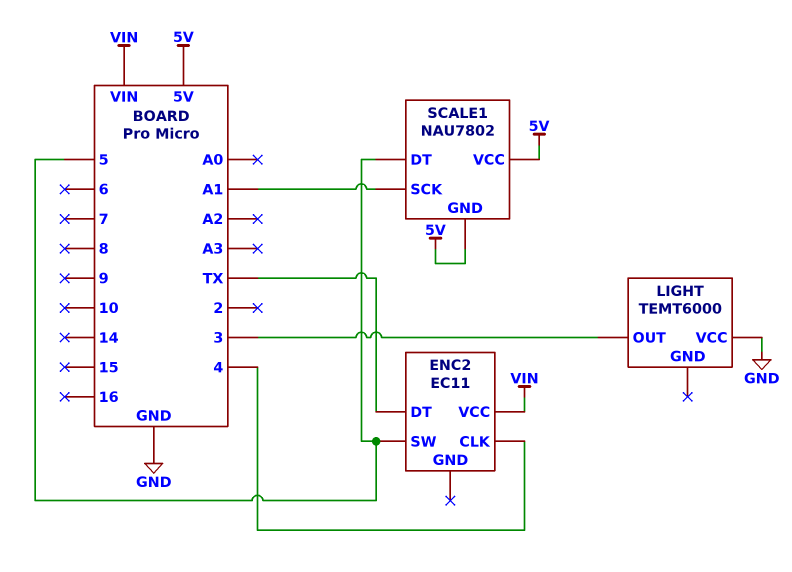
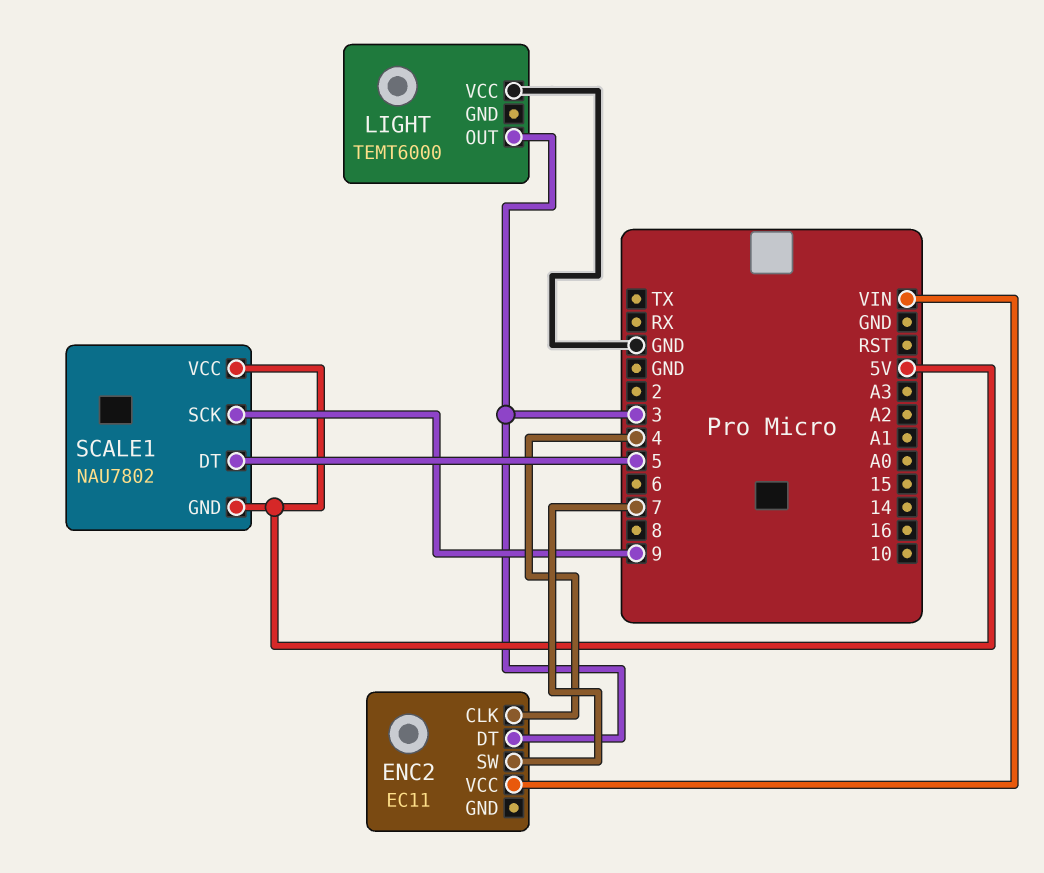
ENC2 pin DT: TX -> 3
ENC2 pin SW: 5 -> 7
SCALE1 pin SCK: A1 -> 9

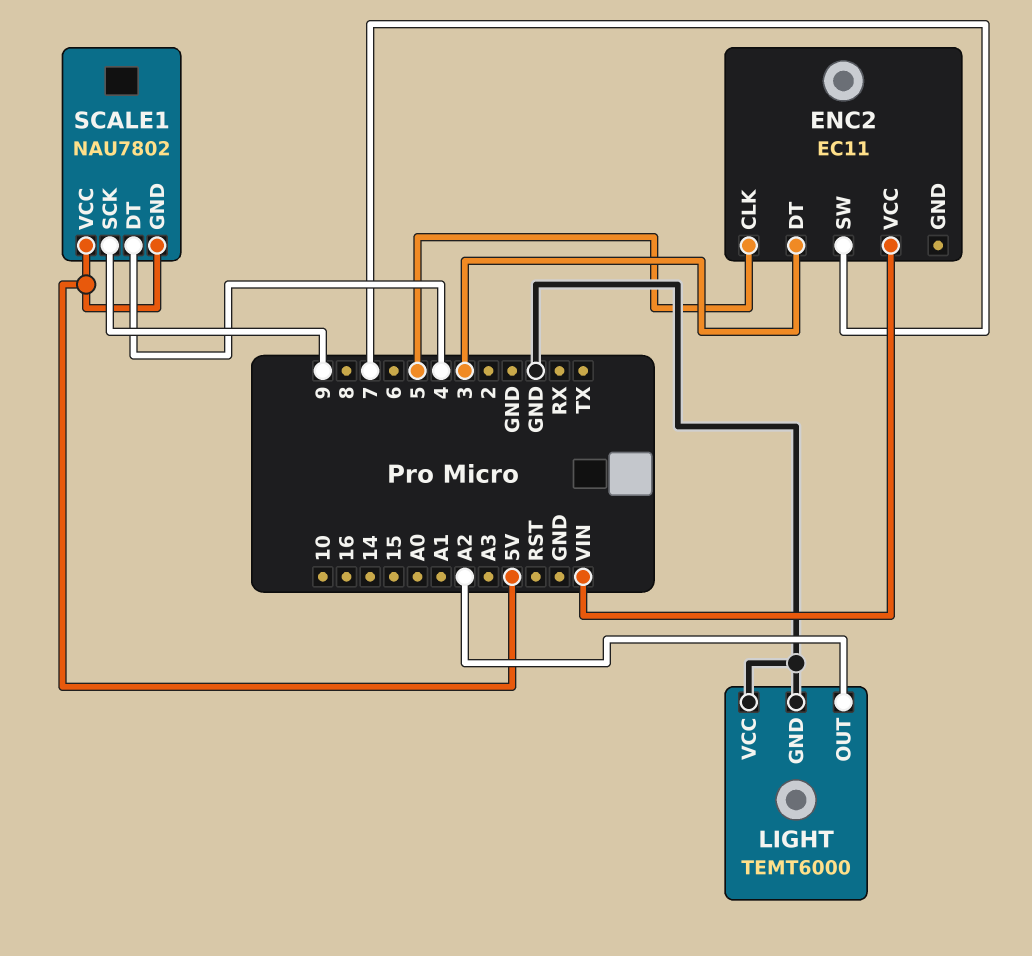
ENC2 pin CLK: 4 -> 5
LIGHT pin GND: none -> GND
LIGHT pin OUT: 3 -> A2
SCALE1 pin DT: 5 -> 4

